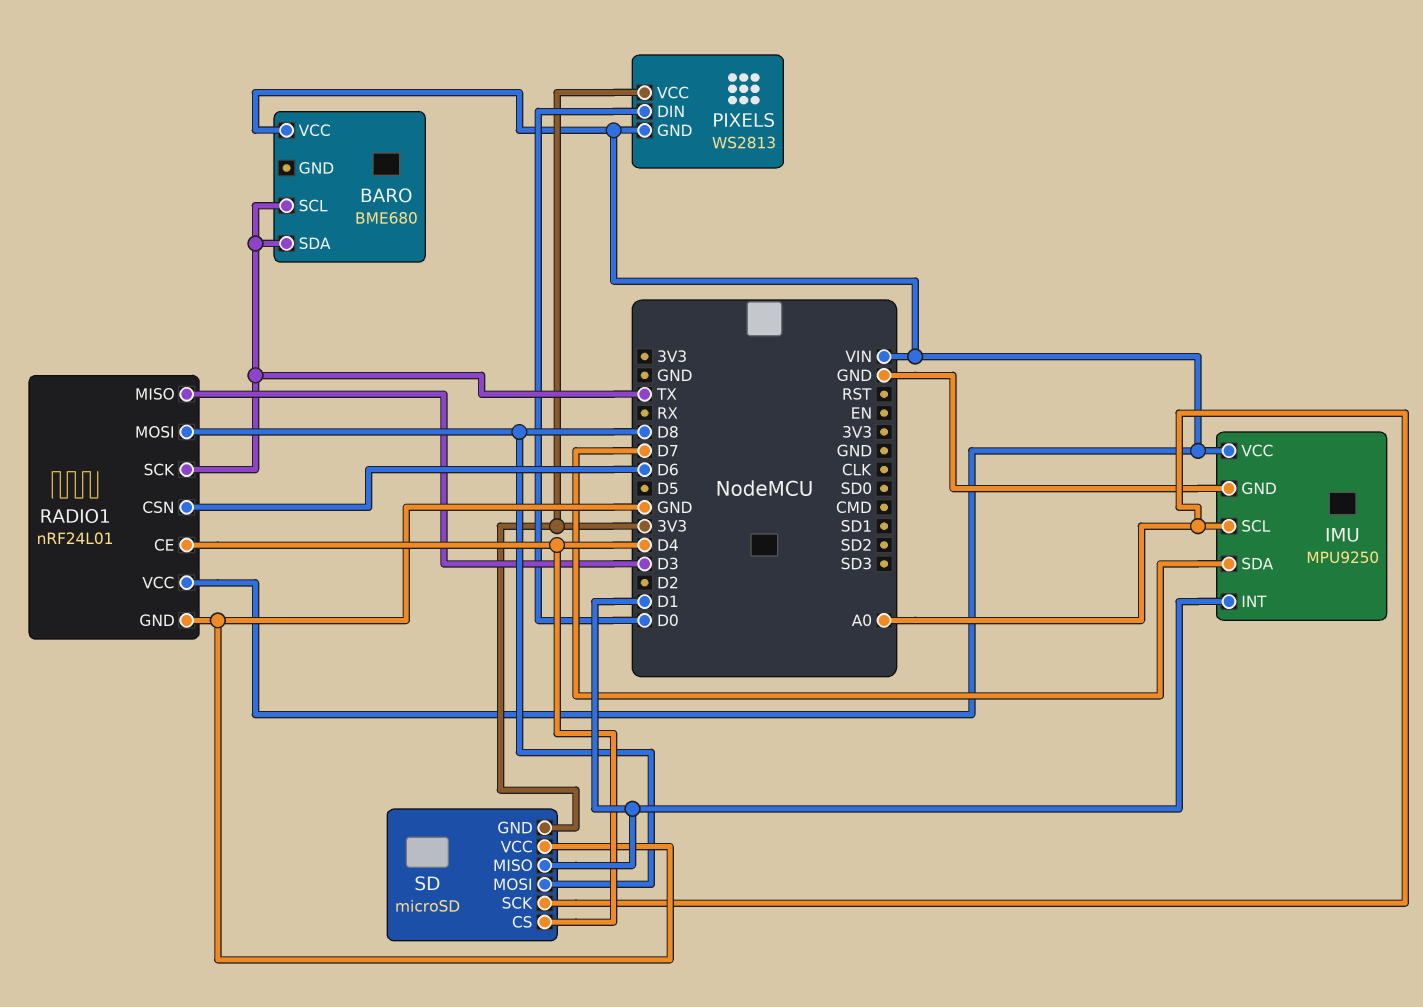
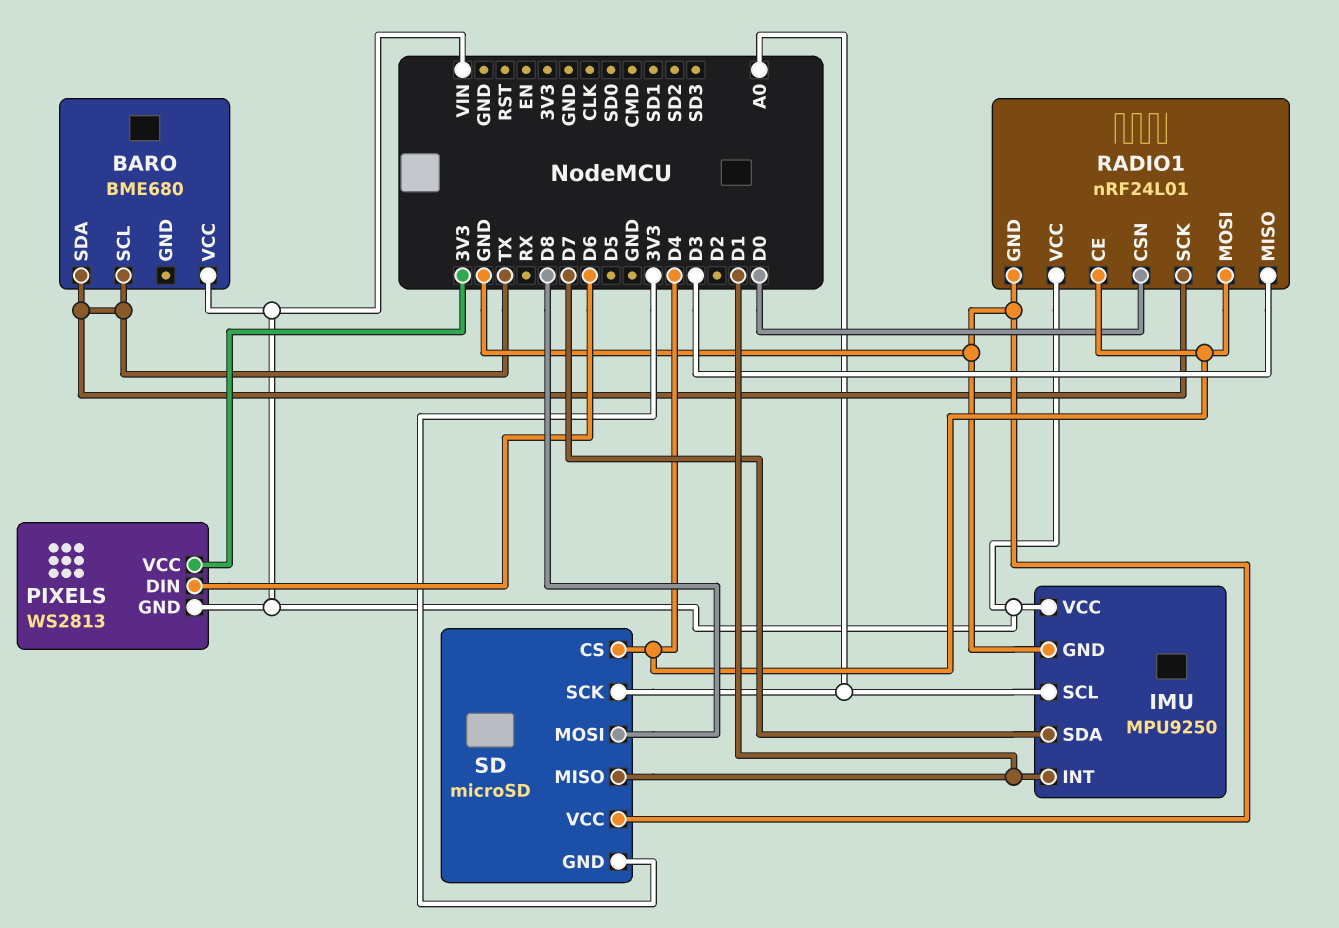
PIXELS pin DIN: D0 -> D6
RADIO1 pin CSN: D6 -> D0
RADIO1 pin MOSI: D8 -> D4

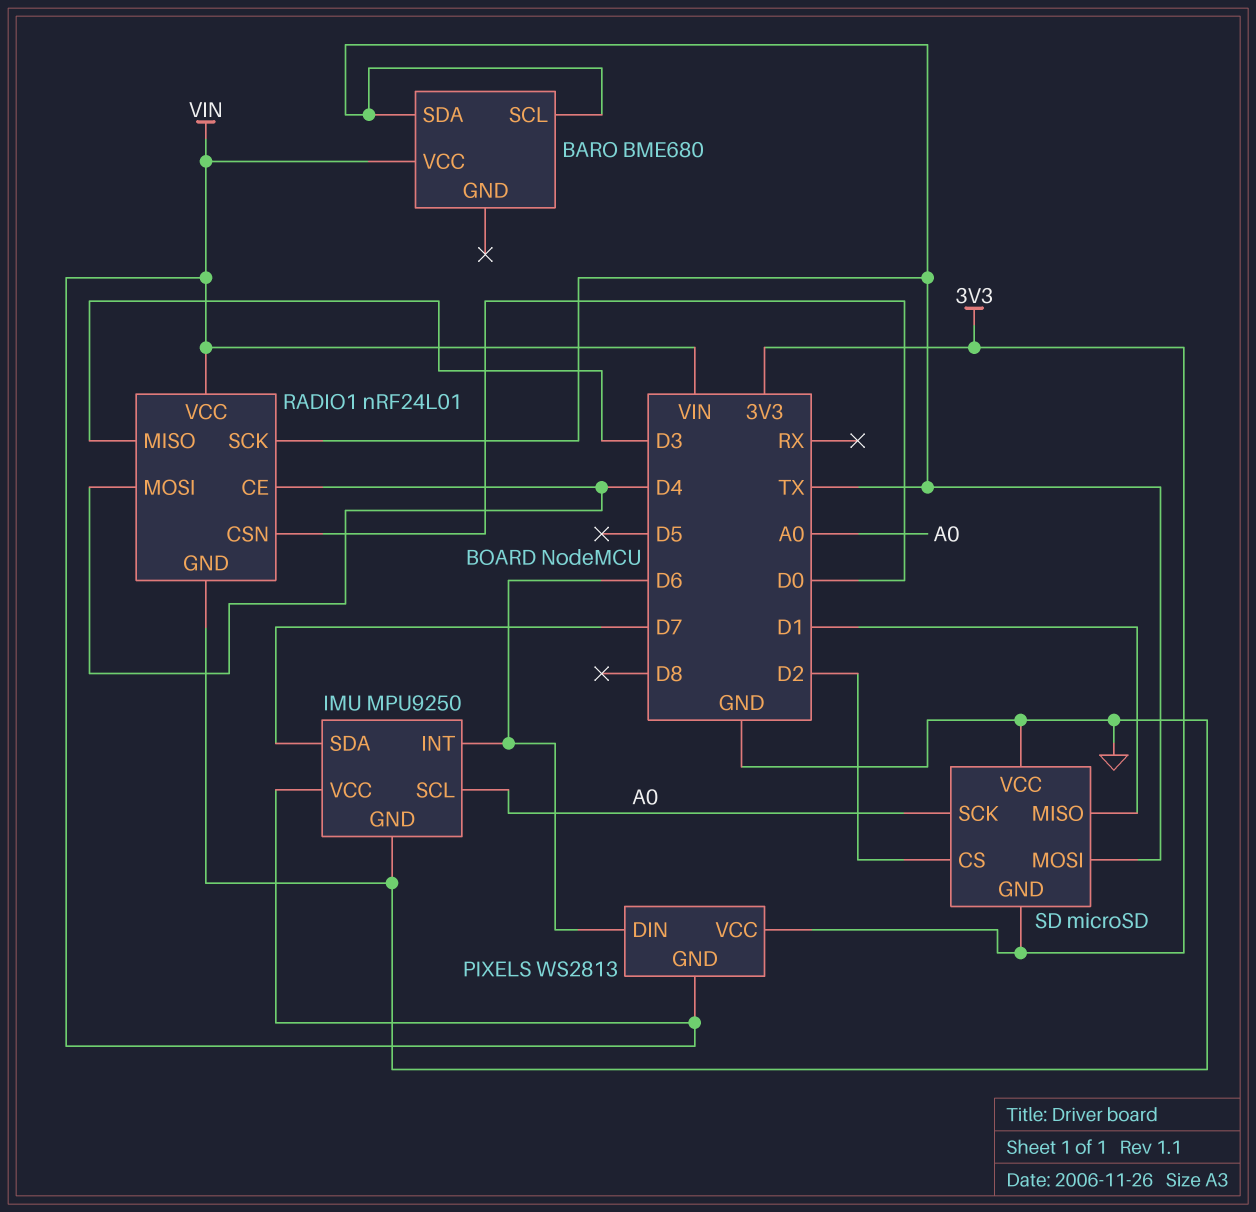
IMU pin INT: D1 -> D6
SD pin CS: D4 -> D2
SD pin MOSI: D8 -> TX

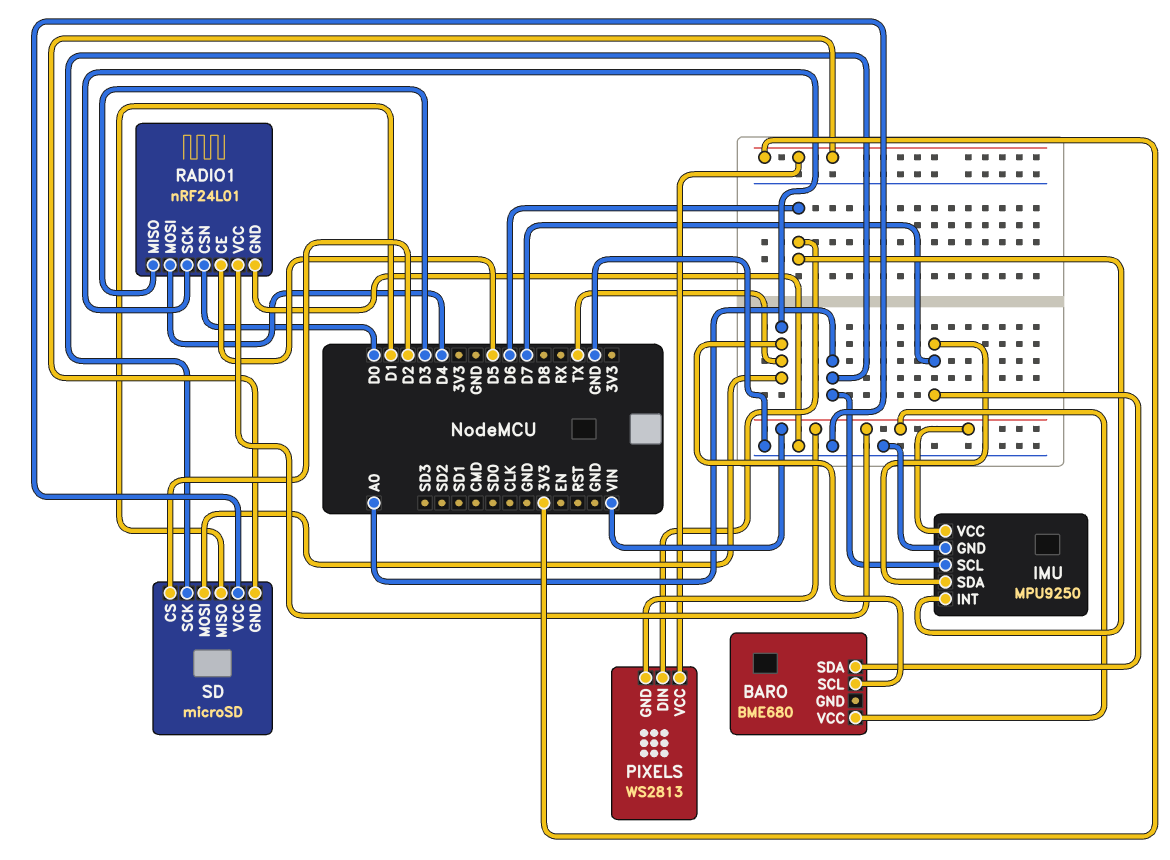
BARO pin SDA: TX -> D7
RADIO1 pin CE: D4 -> D5

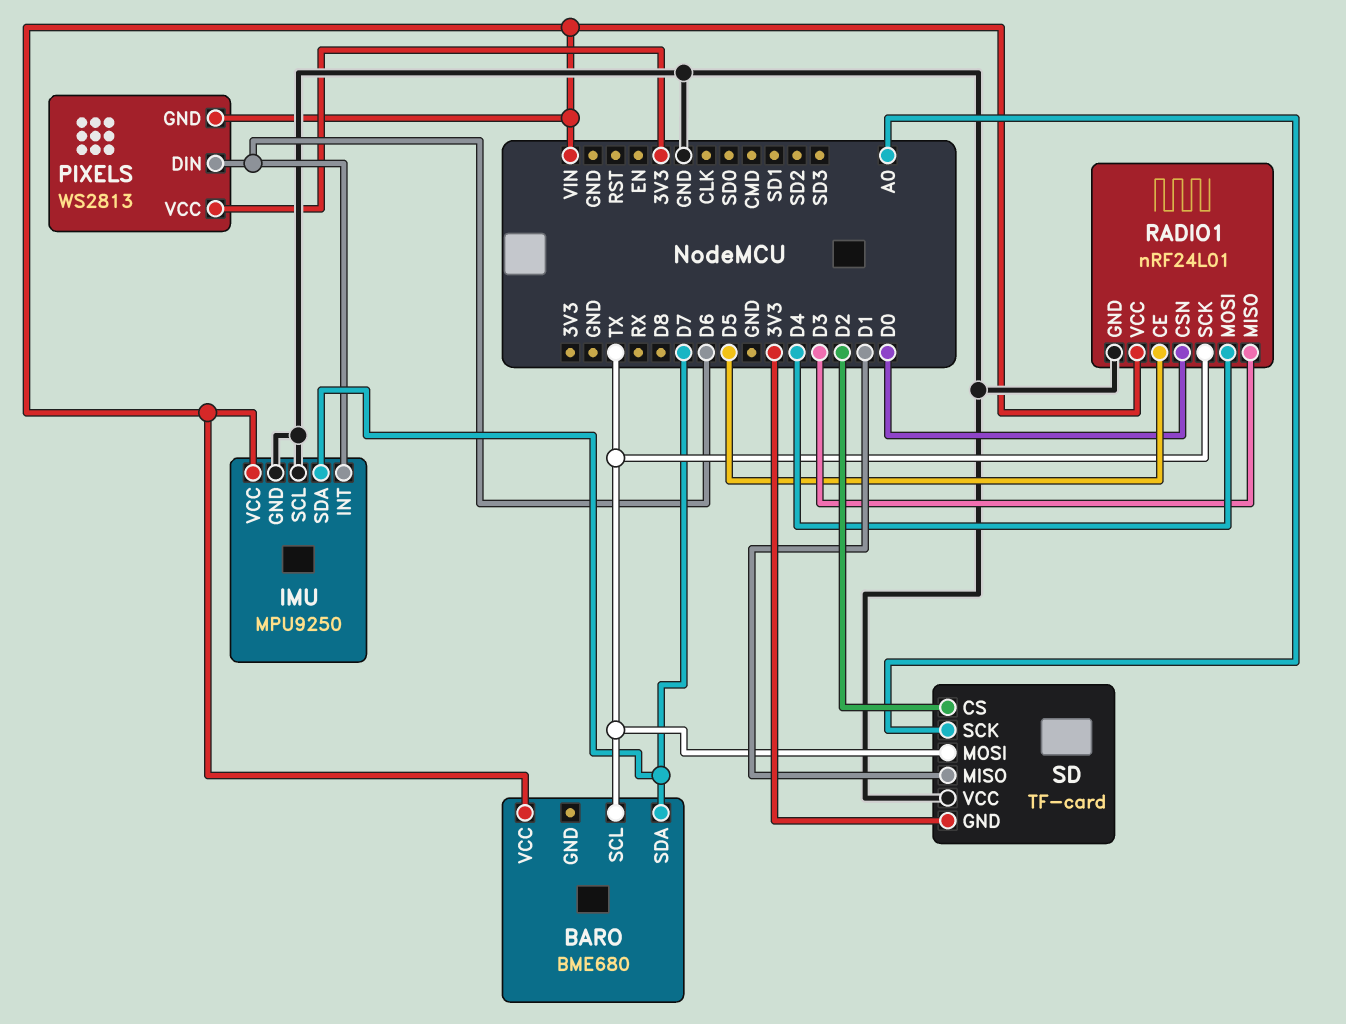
IMU pin SCL: A0 -> GND
SD: microSD -> TF-card

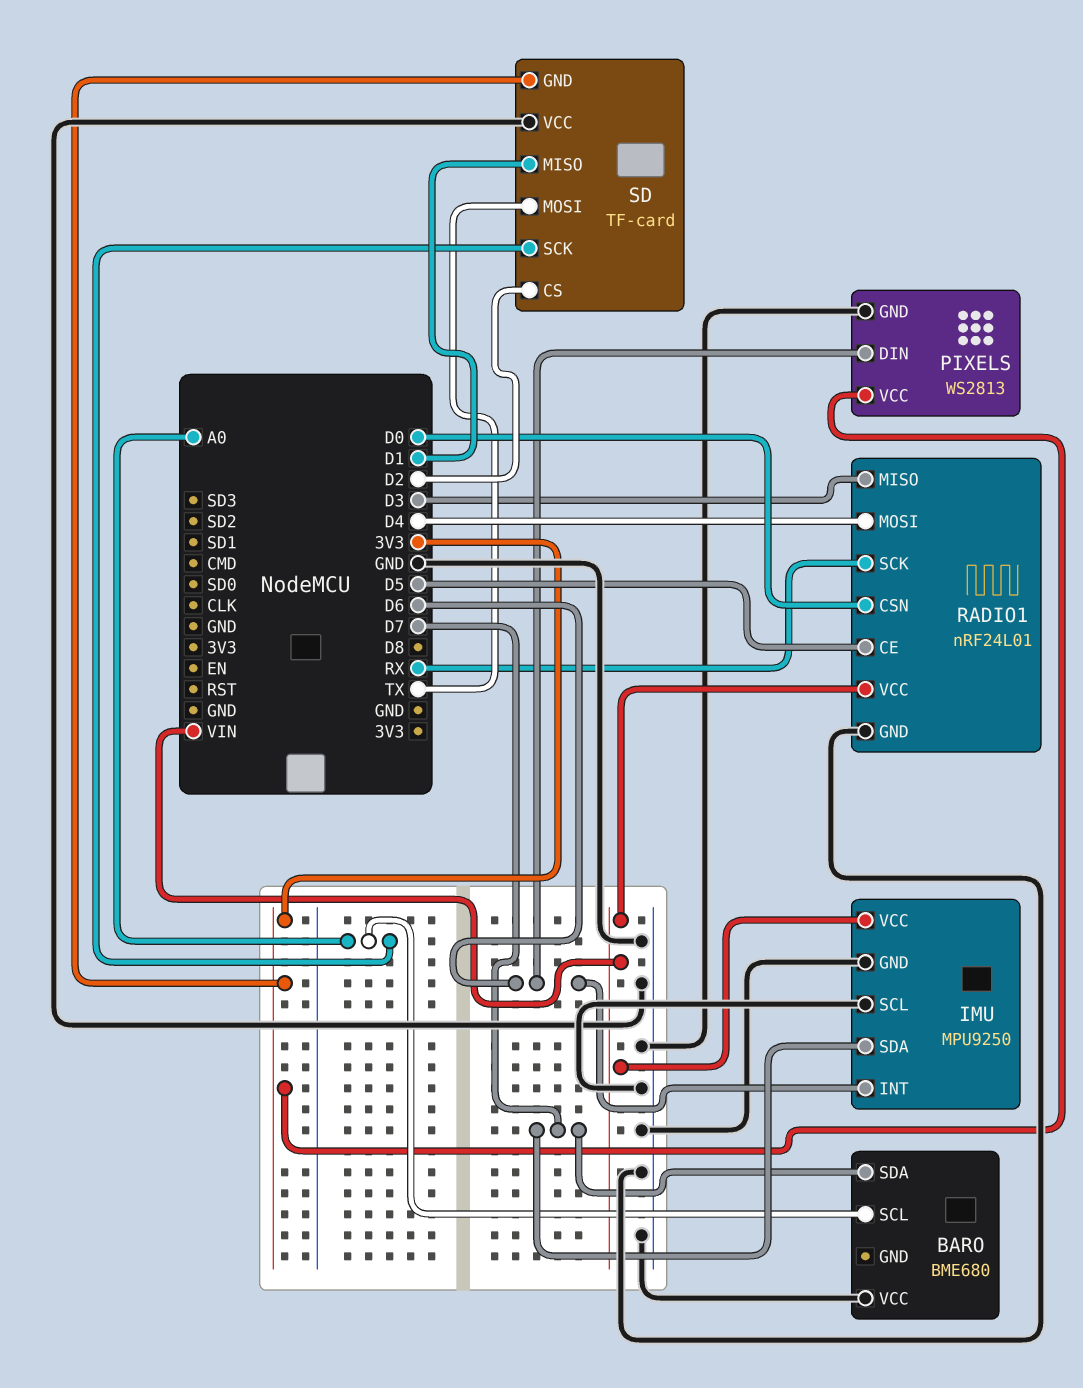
BARO pin SCL: TX -> A0
BARO pin VCC: VIN -> GND
PIXELS pin GND: VIN -> GND
RADIO1 pin SCK: TX -> RX

